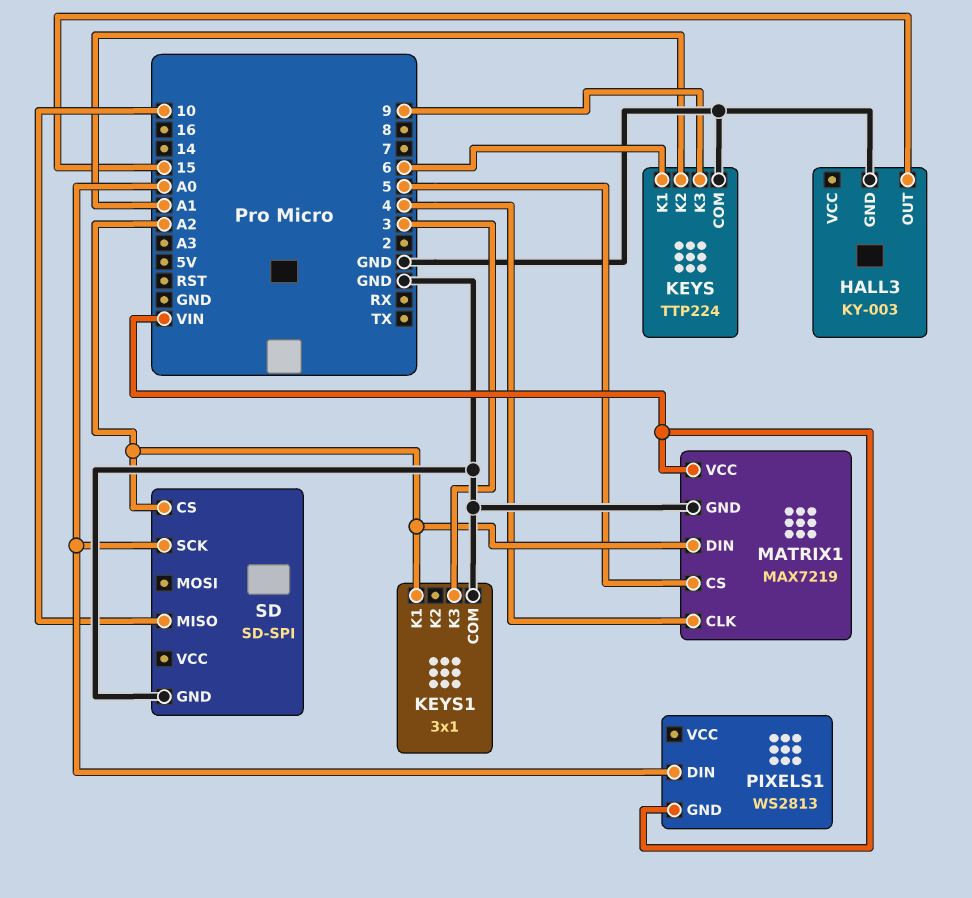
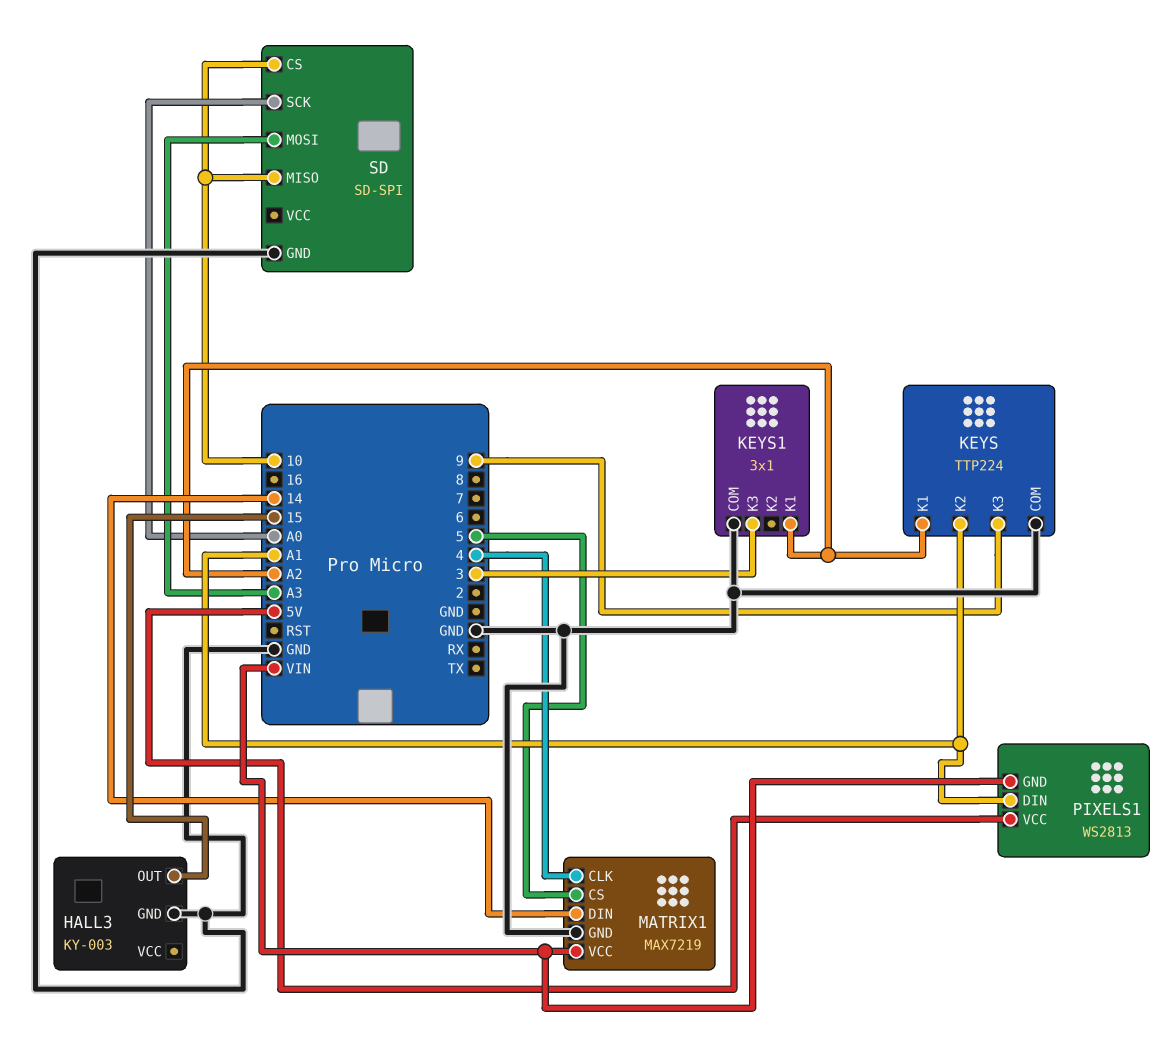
KEYS pin K1: 6 -> A2
MATRIX1 pin DIN: A2 -> 14
PIXELS1 pin DIN: A0 -> A1
PIXELS1 pin VCC: none -> 5V
SD pin CS: A2 -> 10
SD pin MOSI: none -> A3

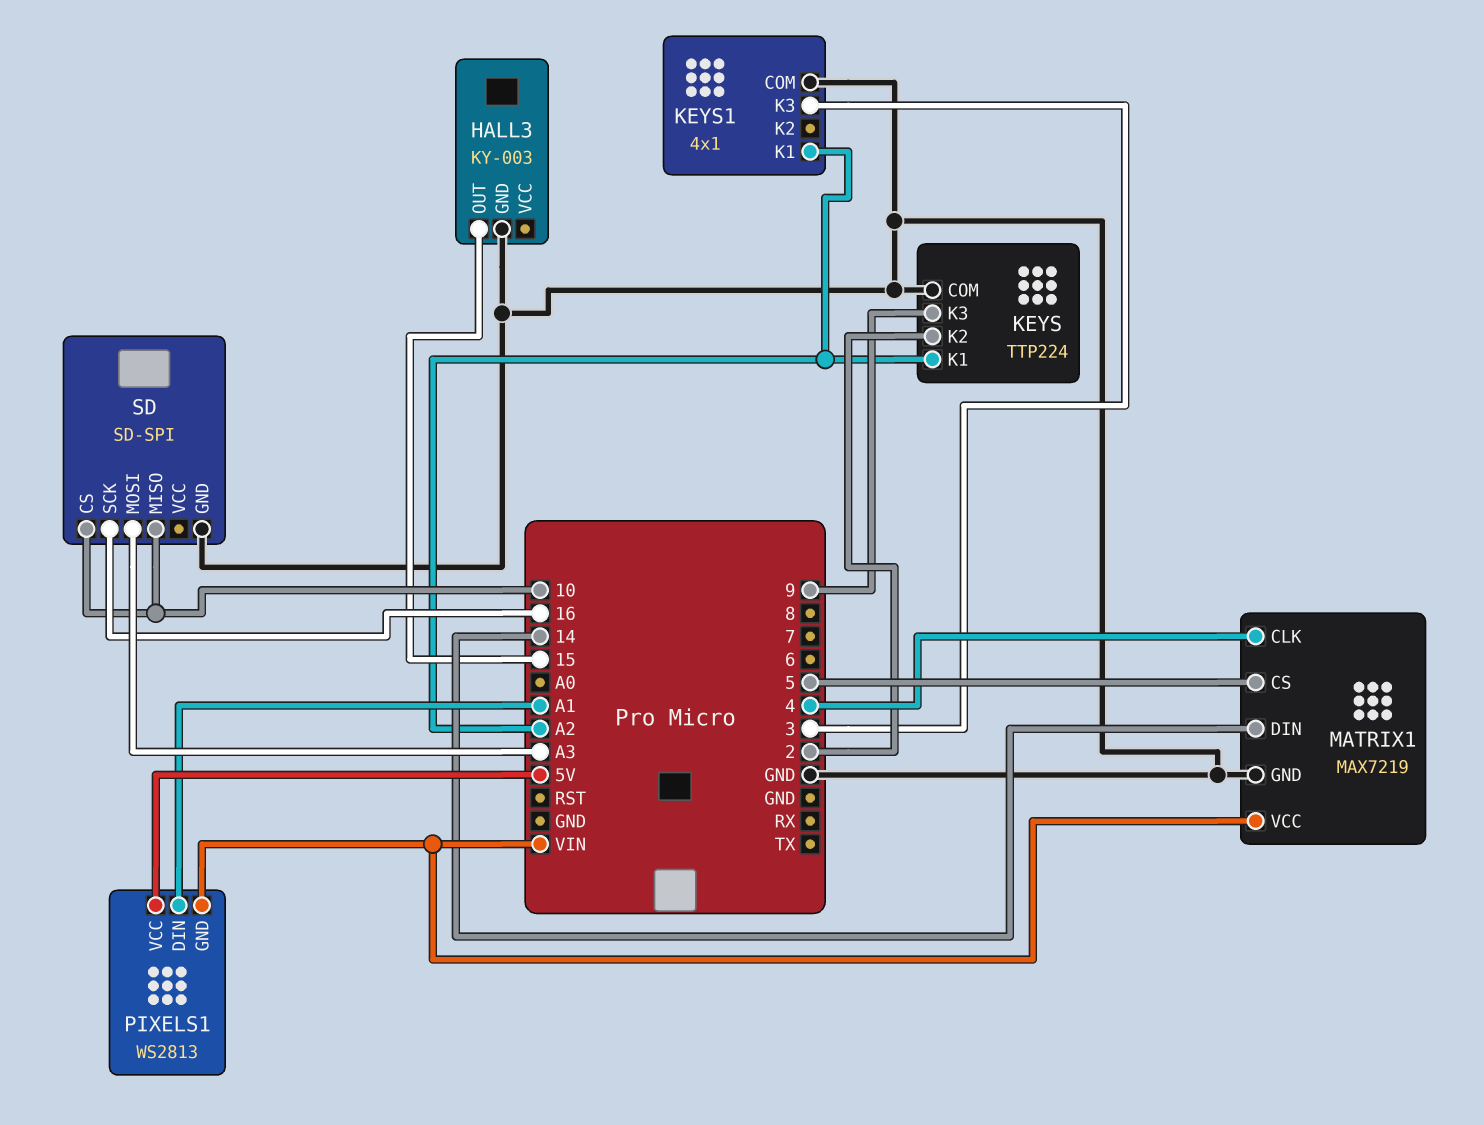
KEYS pin K2: A1 -> 2
KEYS1: 3x1 -> 4x1
SD pin SCK: A0 -> 16

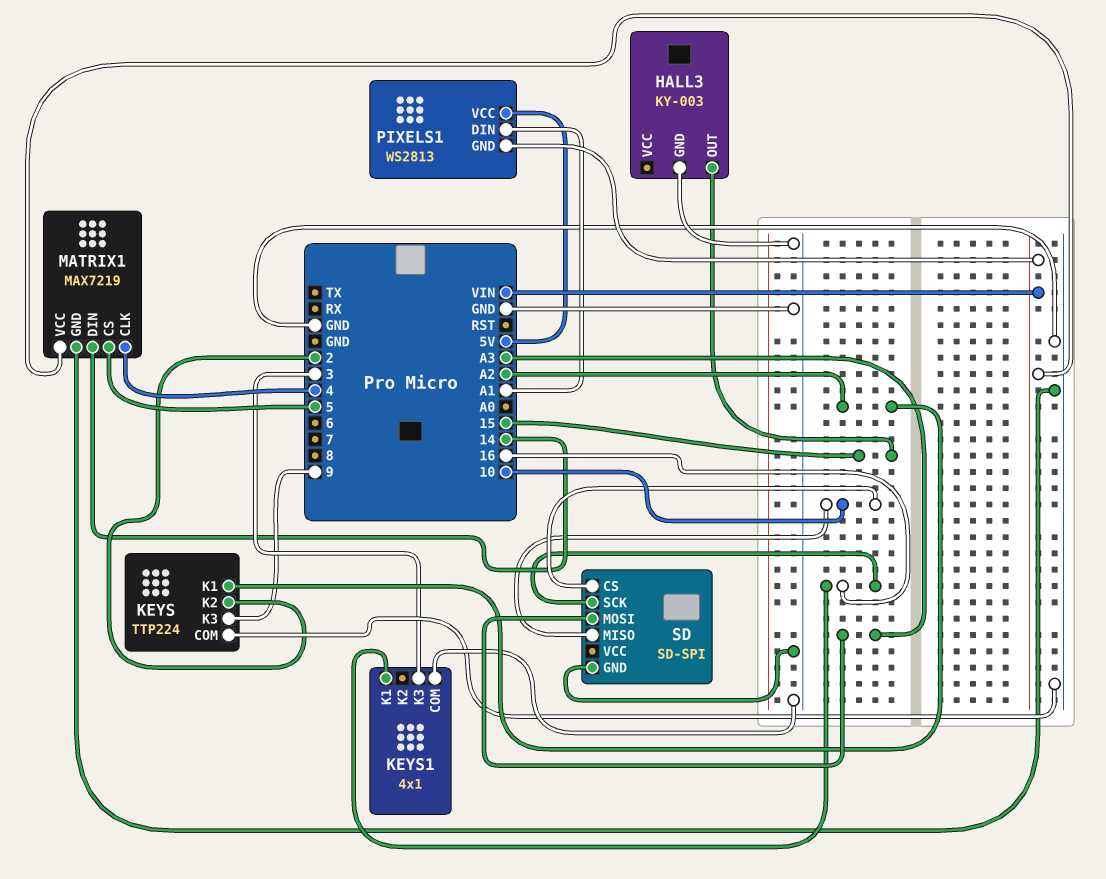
KEYS1 pin K1: A2 -> 16

